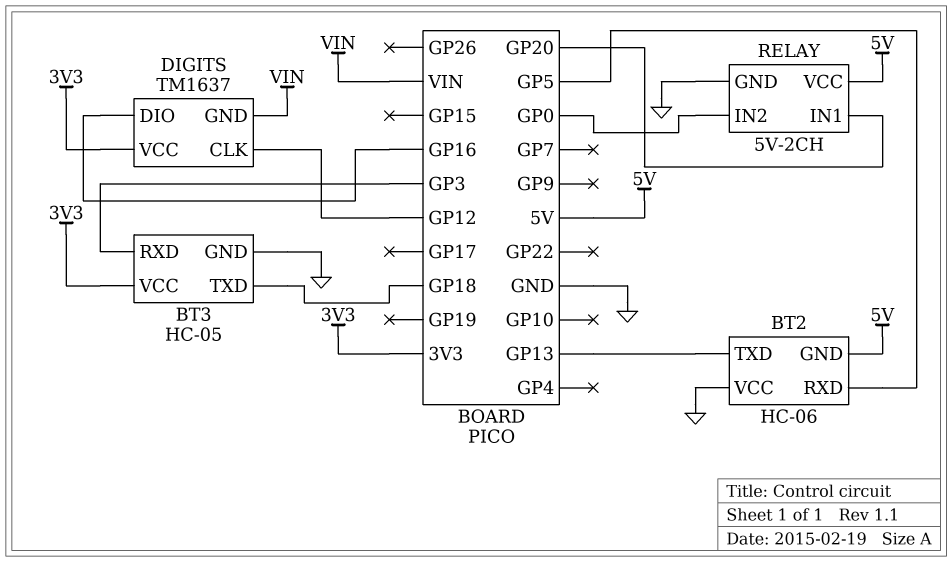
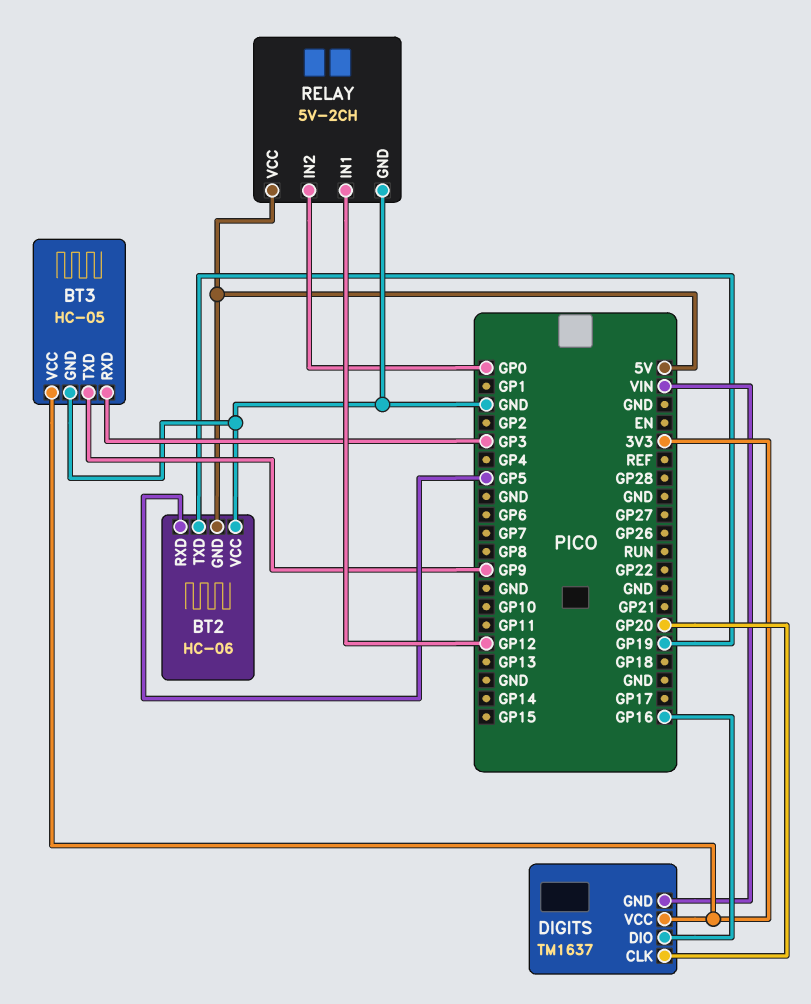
BT2 pin TXD: GP13 -> GP19
BT3 pin TXD: GP18 -> GP9
DIGITS pin CLK: GP12 -> GP20
RELAY pin IN1: GP20 -> GP12

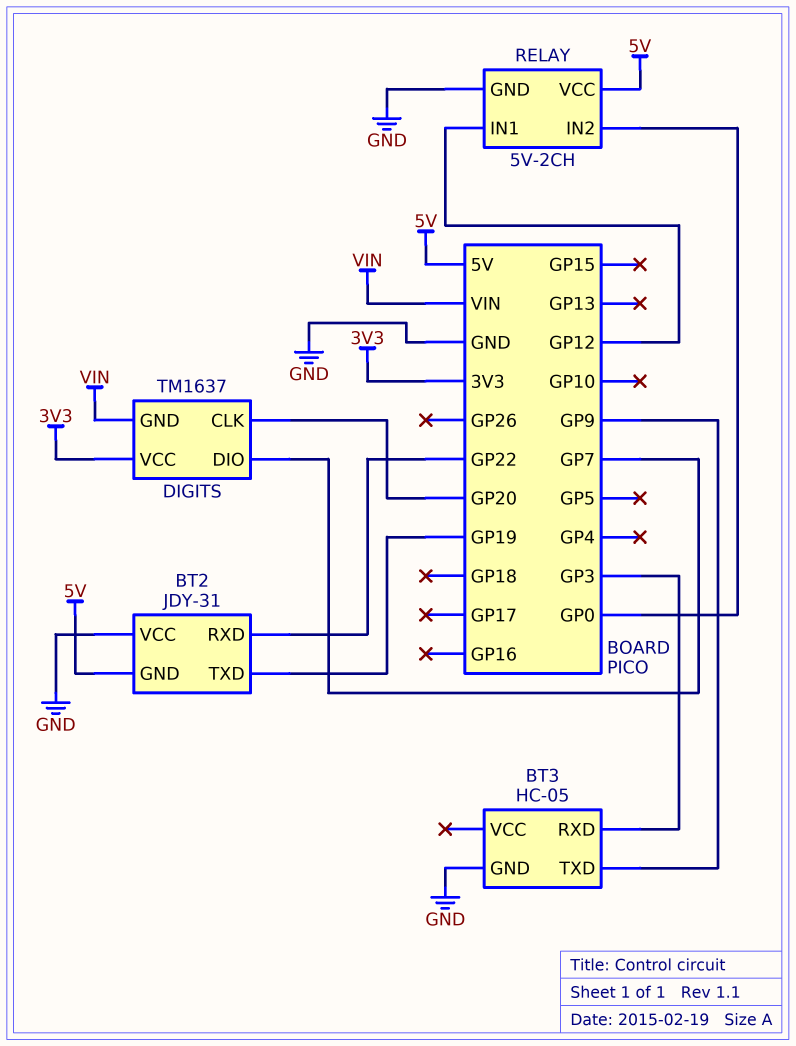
BT2: HC-06 -> JDY-31
BT2 pin RXD: GP5 -> GP22
BT3 pin VCC: 3V3 -> none
DIGITS pin DIO: GP16 -> GP7

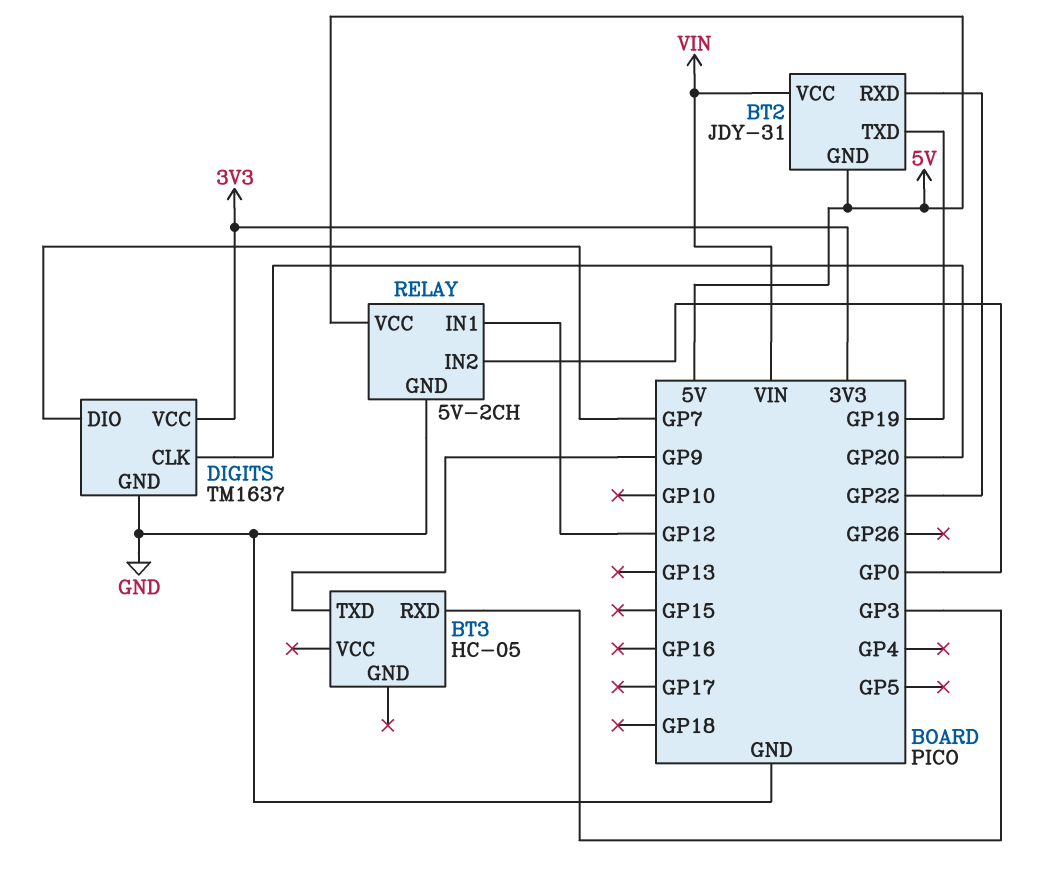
BT2 pin VCC: GND -> VIN
BT3 pin GND: GND -> none
DIGITS pin GND: VIN -> GND

